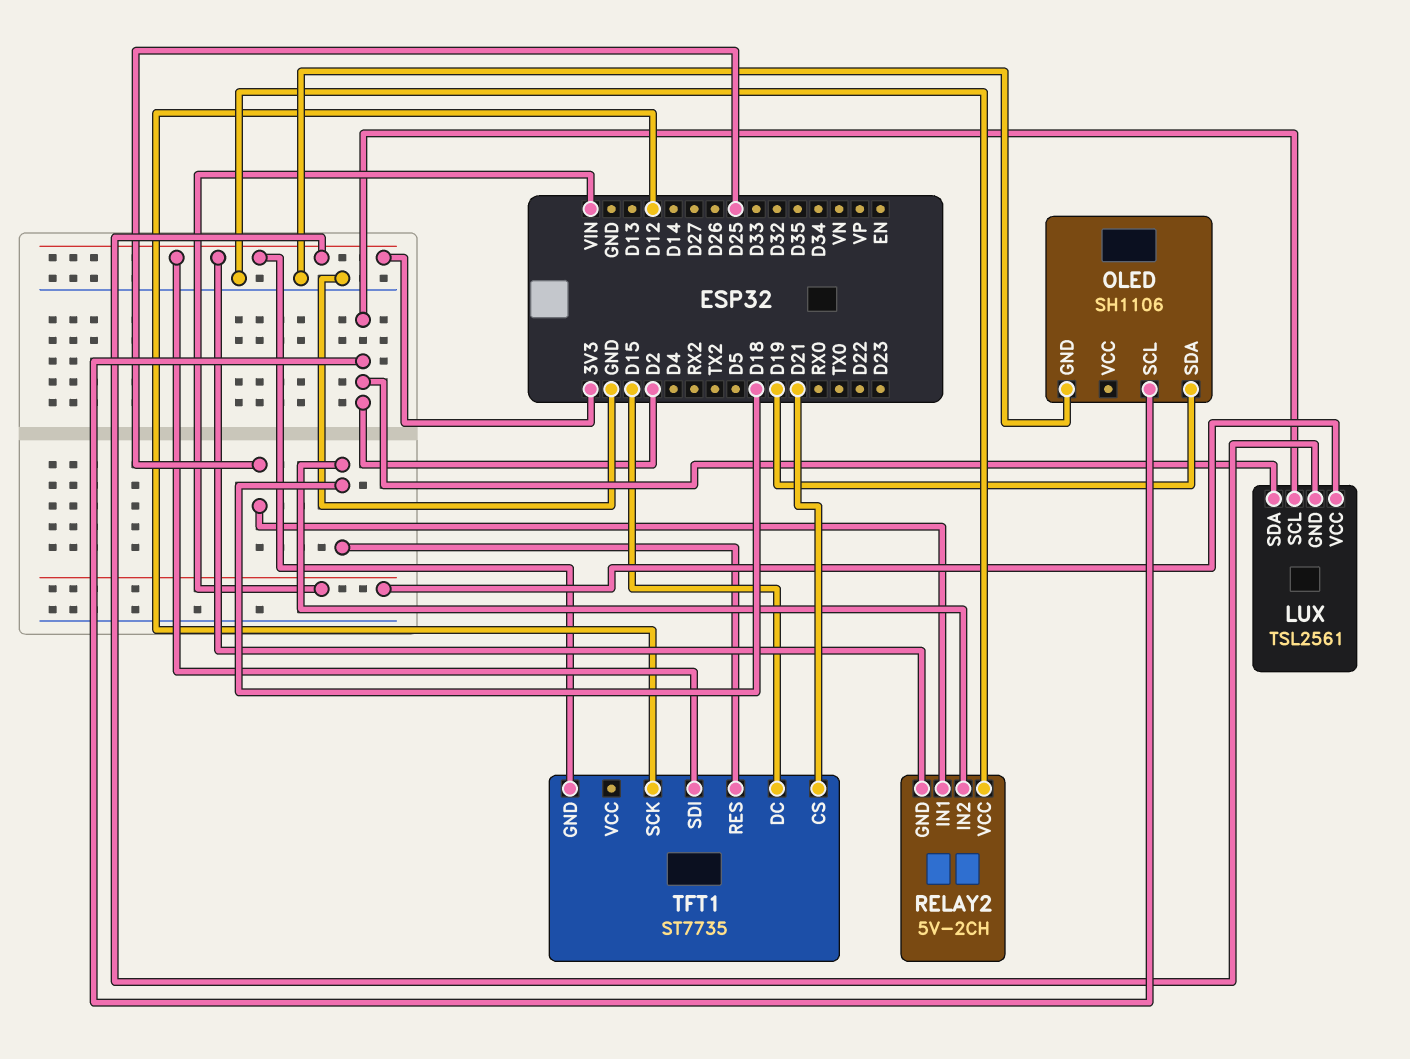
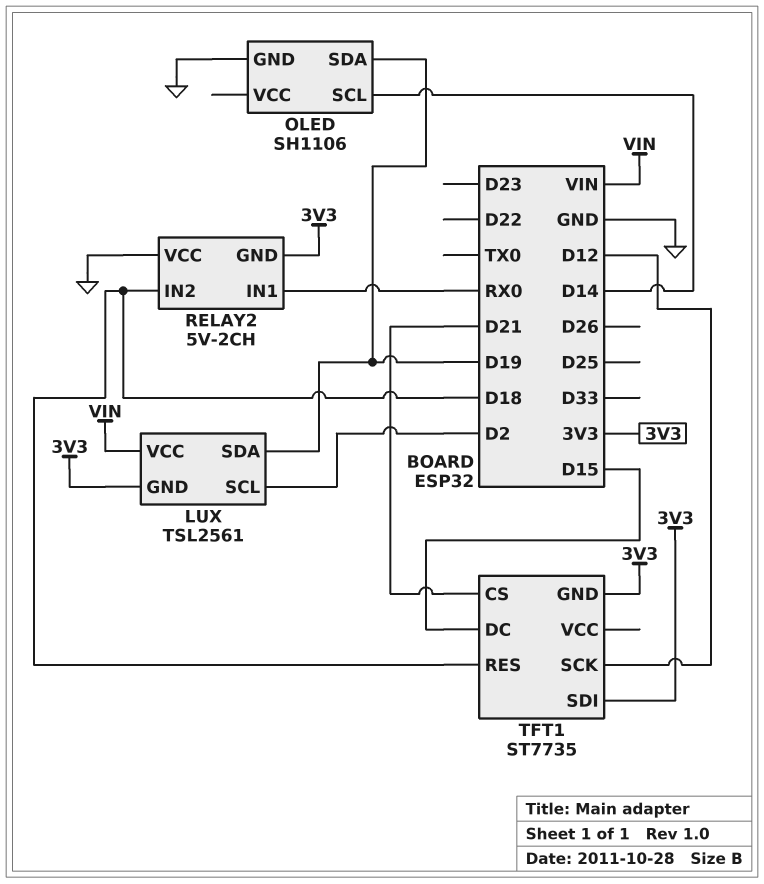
LUX pin SDA: D2 -> D19
OLED pin SCL: D2 -> D14
RELAY2 pin IN1: D25 -> RX0

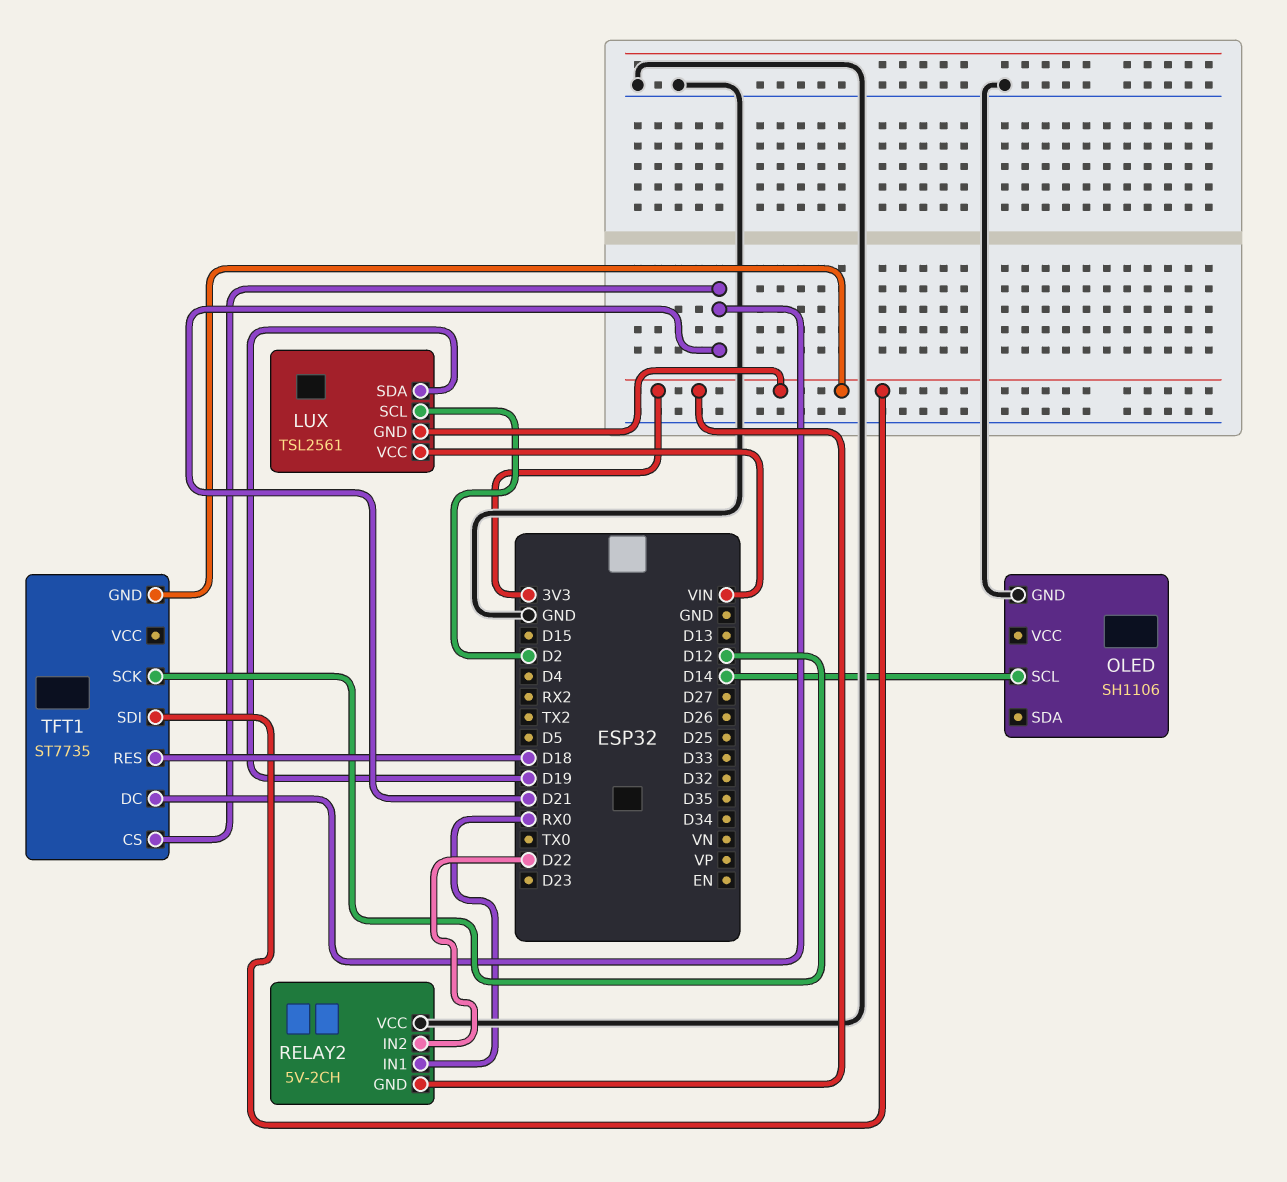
OLED pin SDA: D19 -> none
RELAY2 pin IN2: D18 -> D22
TFT1 pin DC: D15 -> D21

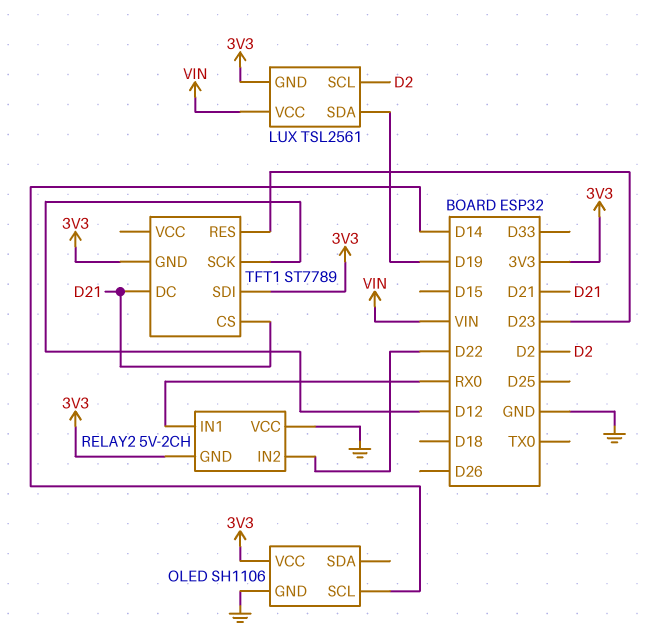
OLED pin VCC: none -> 3V3
TFT1: ST7735 -> ST7789
TFT1 pin RES: D18 -> D23

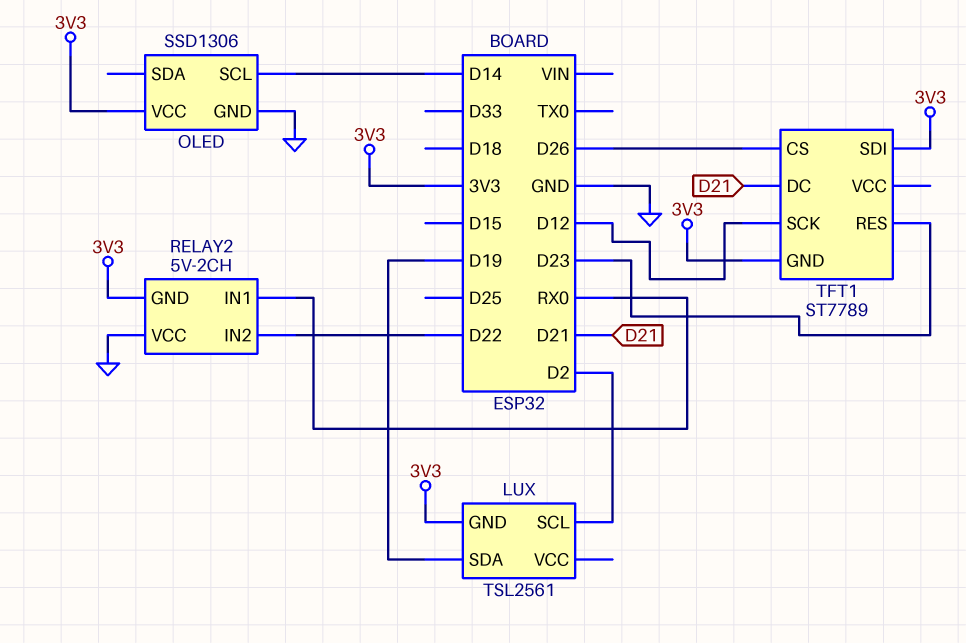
LUX pin VCC: VIN -> none
OLED: SH1106 -> SSD1306
TFT1 pin CS: D21 -> D26

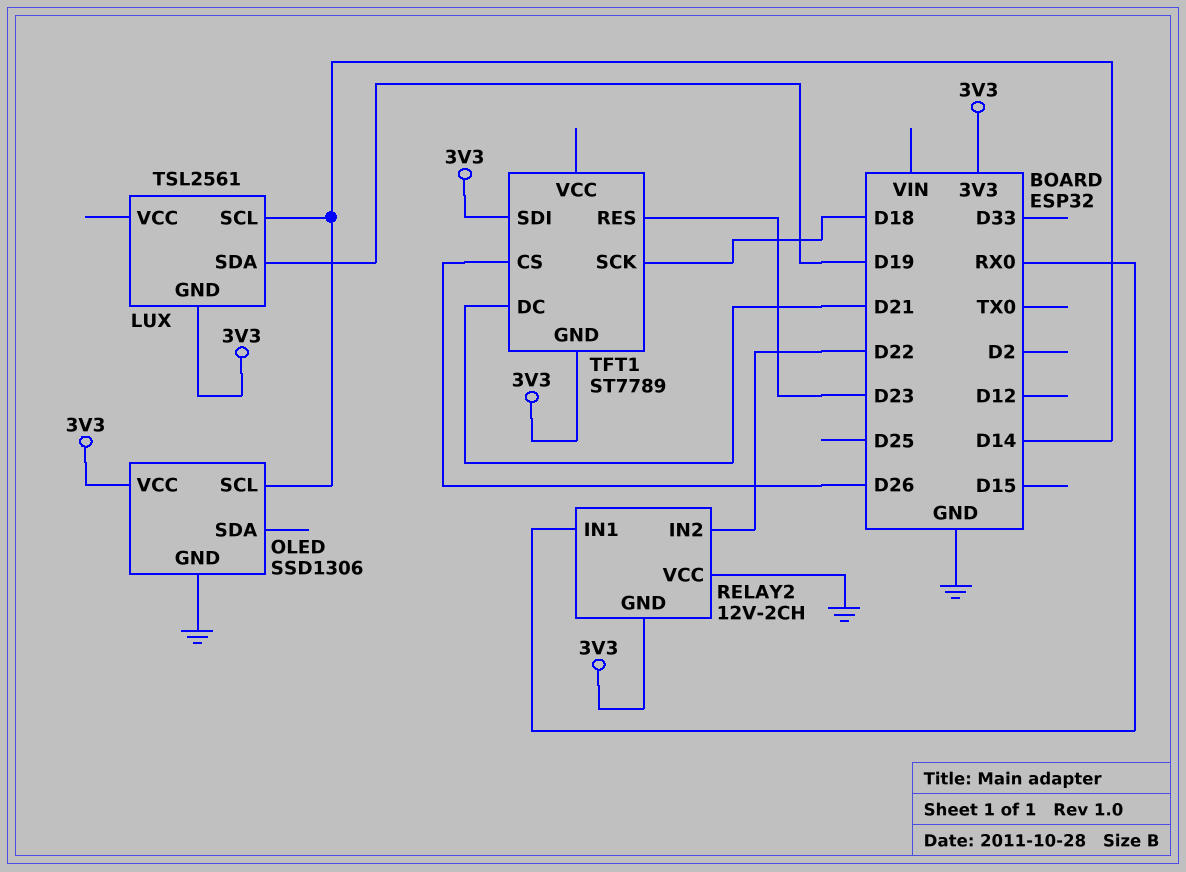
LUX pin SCL: D2 -> D14
RELAY2: 5V-2CH -> 12V-2CH
TFT1 pin SCK: D12 -> D18

